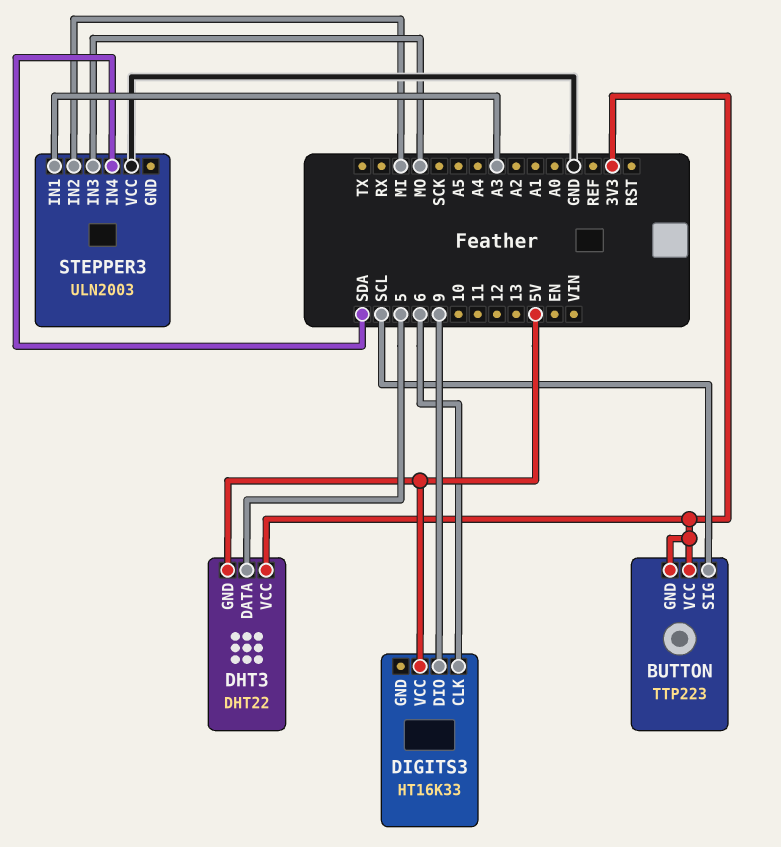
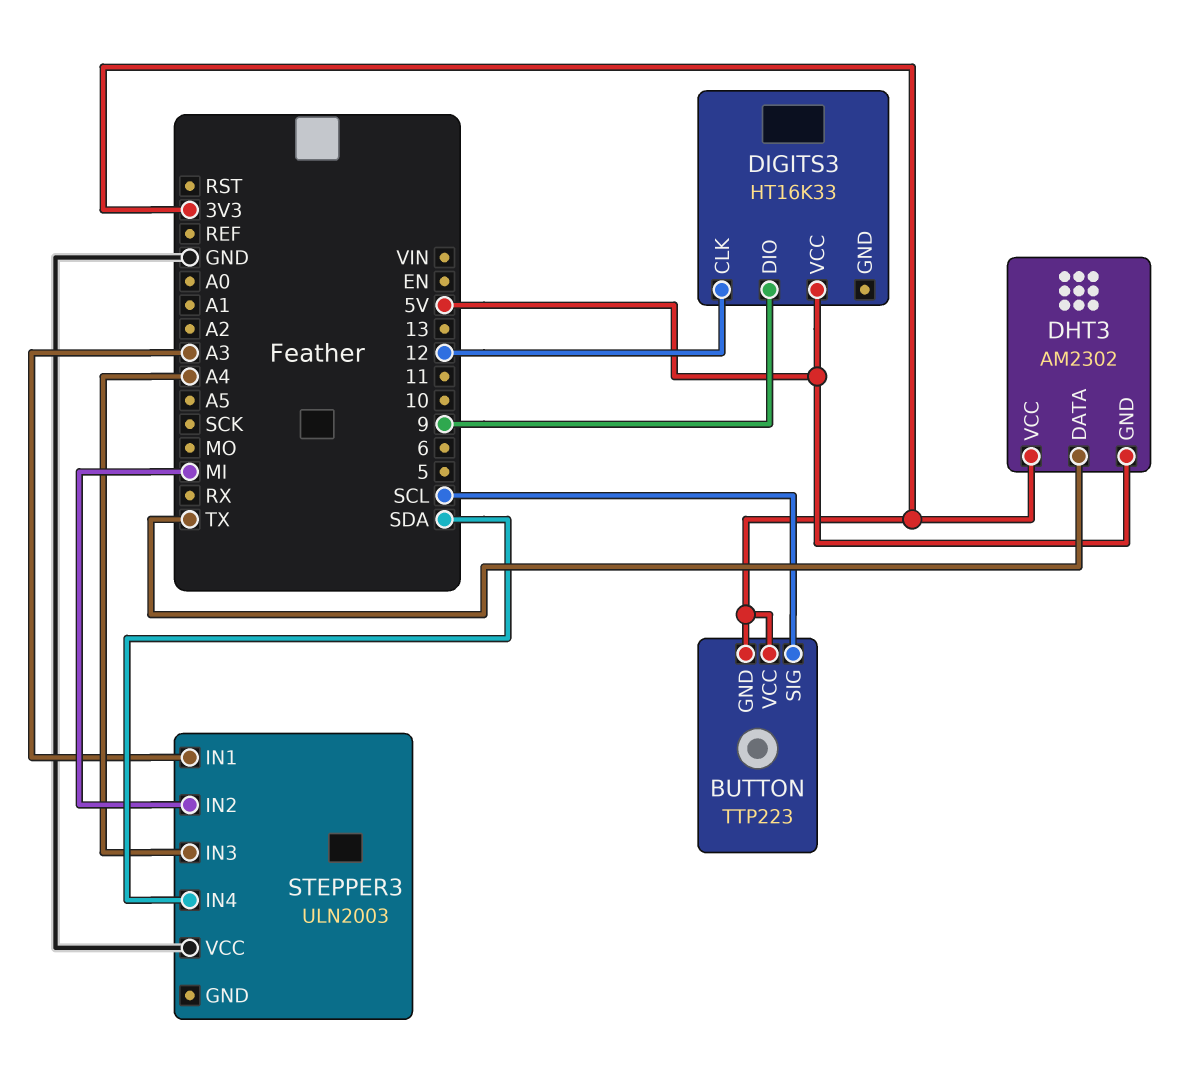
DHT3: DHT22 -> AM2302
DHT3 pin DATA: 5 -> TX
DIGITS3 pin CLK: 6 -> 12
STEPPER3 pin IN3: MO -> A4

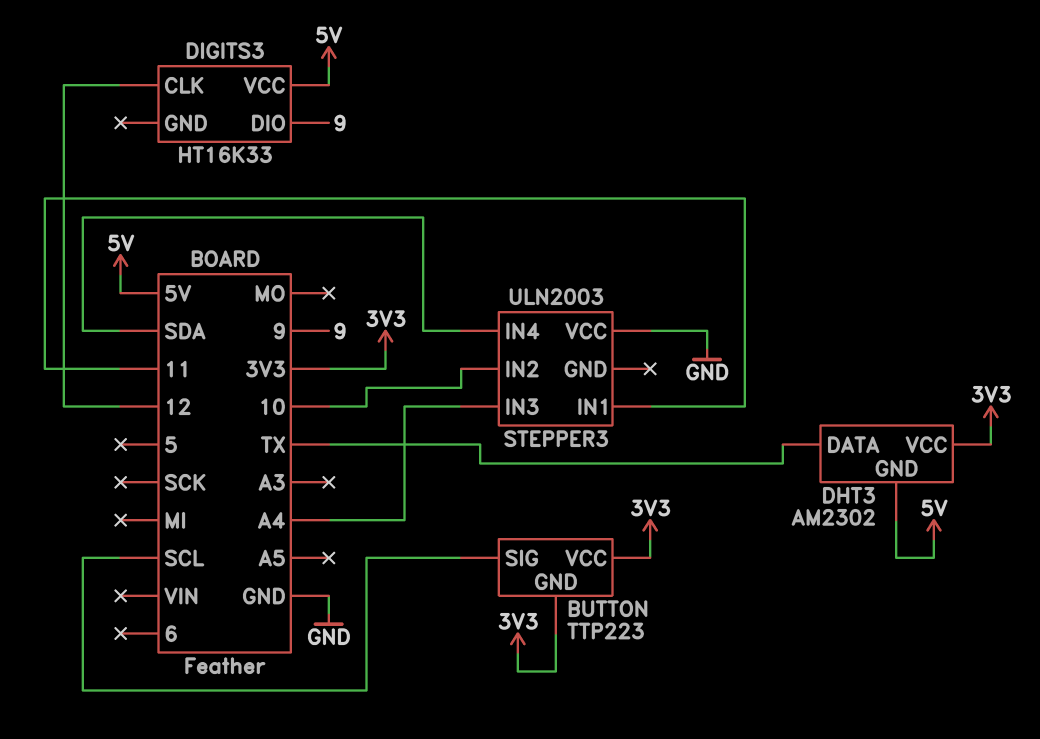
STEPPER3 pin IN1: A3 -> 11
STEPPER3 pin IN2: MI -> 10

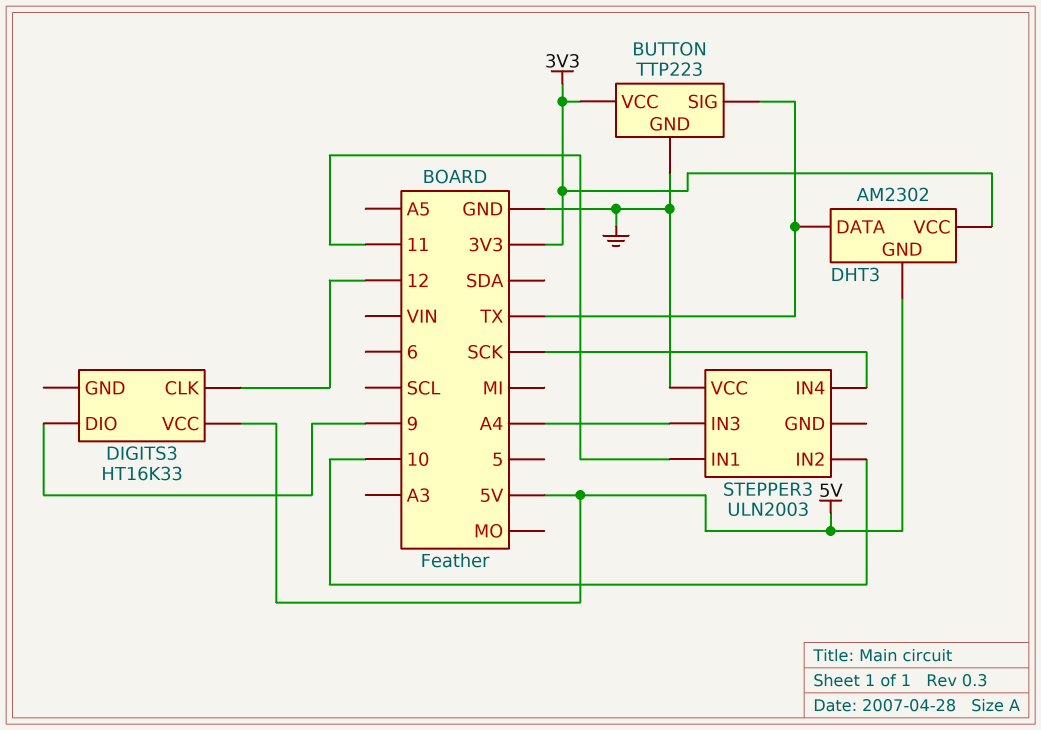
BUTTON pin GND: 3V3 -> GND
BUTTON pin SIG: SCL -> TX
STEPPER3 pin IN4: SDA -> SCK

